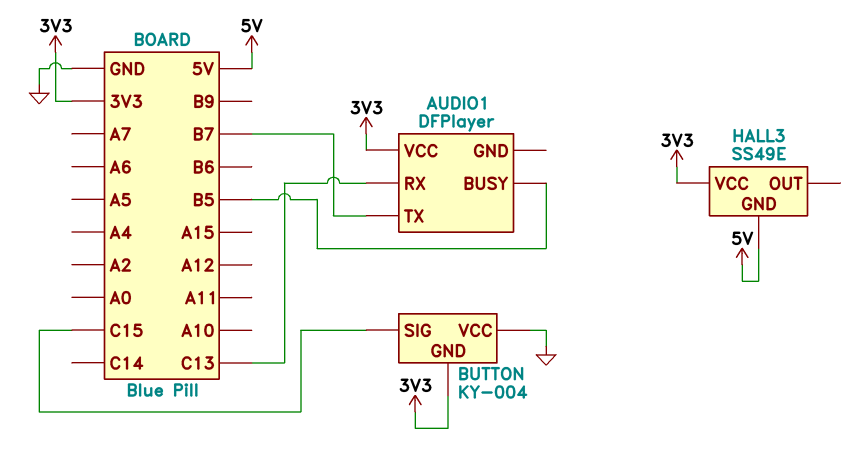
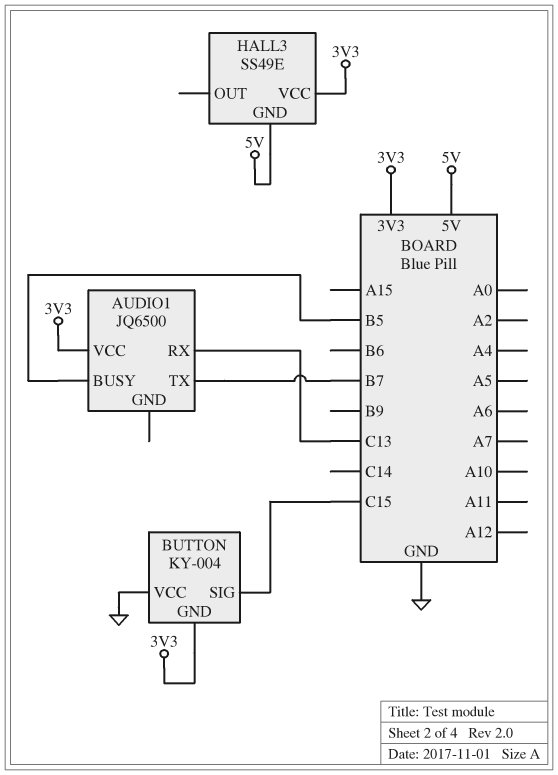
AUDIO1: DFPlayer -> JQ6500

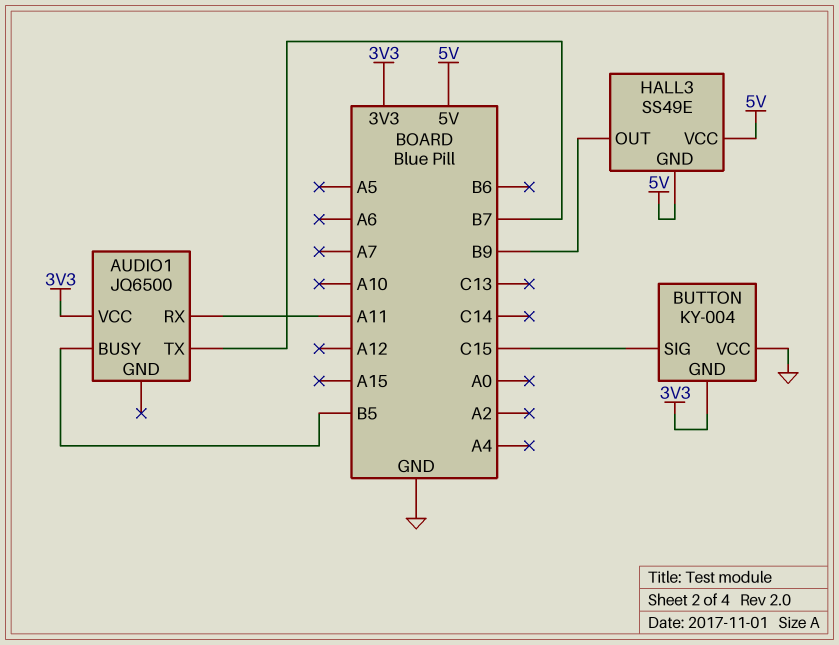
AUDIO1 pin RX: C13 -> A11
HALL3 pin OUT: none -> B9
HALL3 pin VCC: 3V3 -> 5V

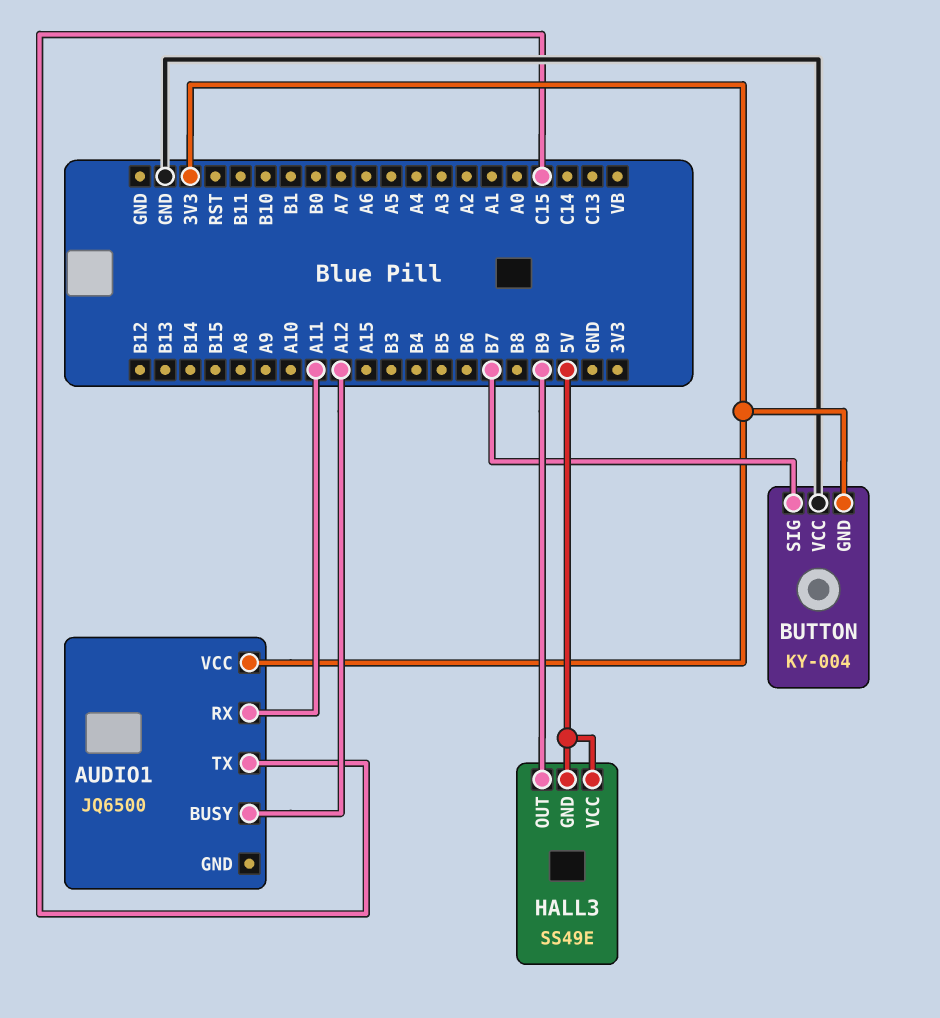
AUDIO1 pin BUSY: B5 -> A12
AUDIO1 pin TX: B7 -> C15
BUTTON pin SIG: C15 -> B7

